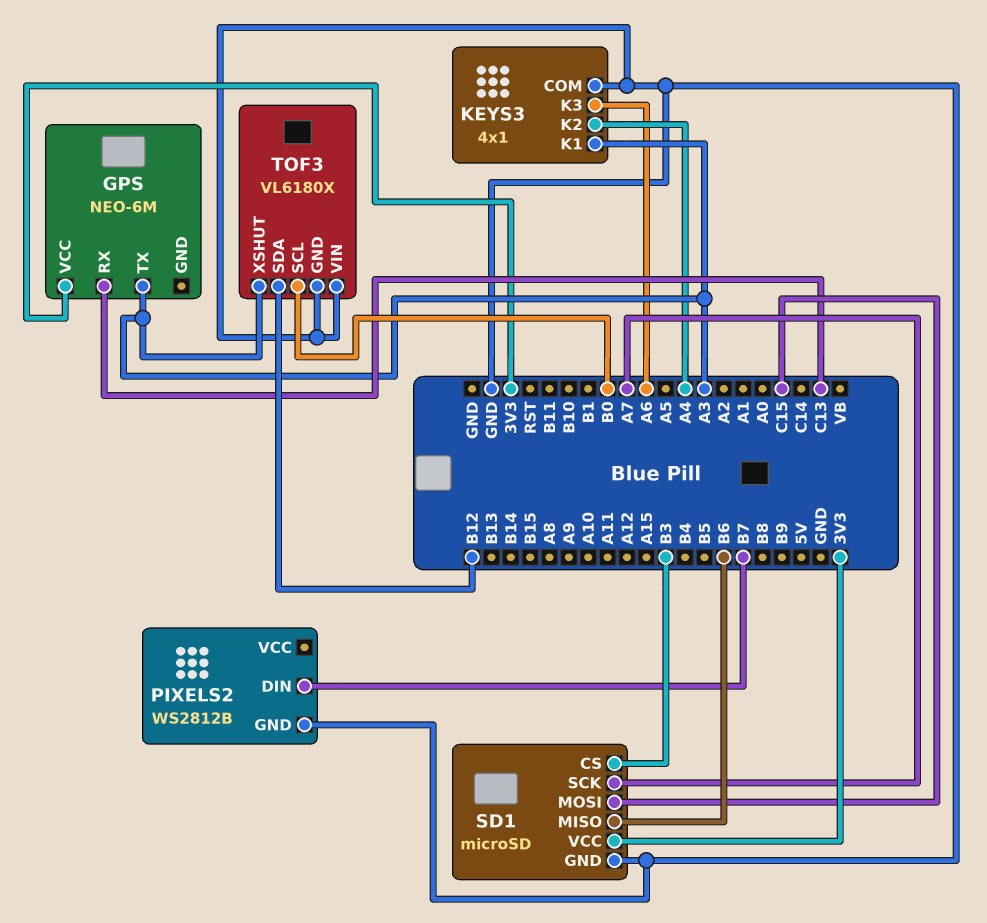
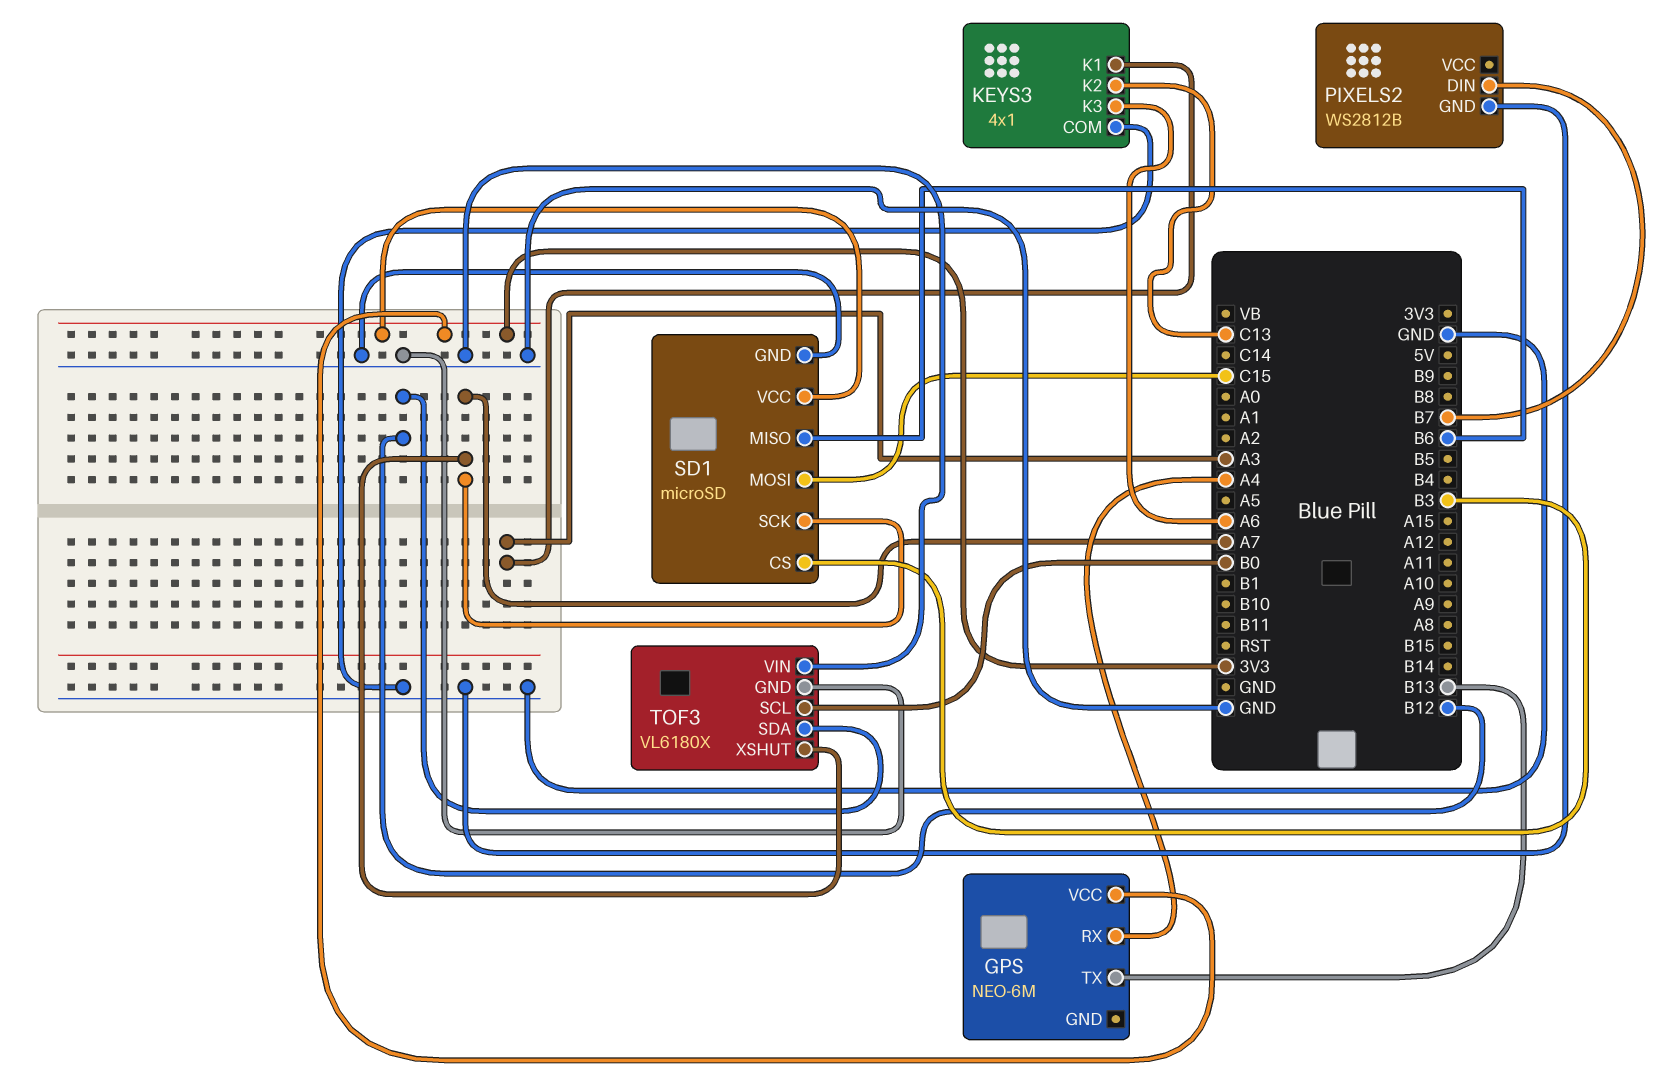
GPS pin RX: C13 -> A4
GPS pin TX: A3 -> B13
KEYS3 pin K2: A4 -> C13
TOF3 pin XSHUT: A3 -> A7

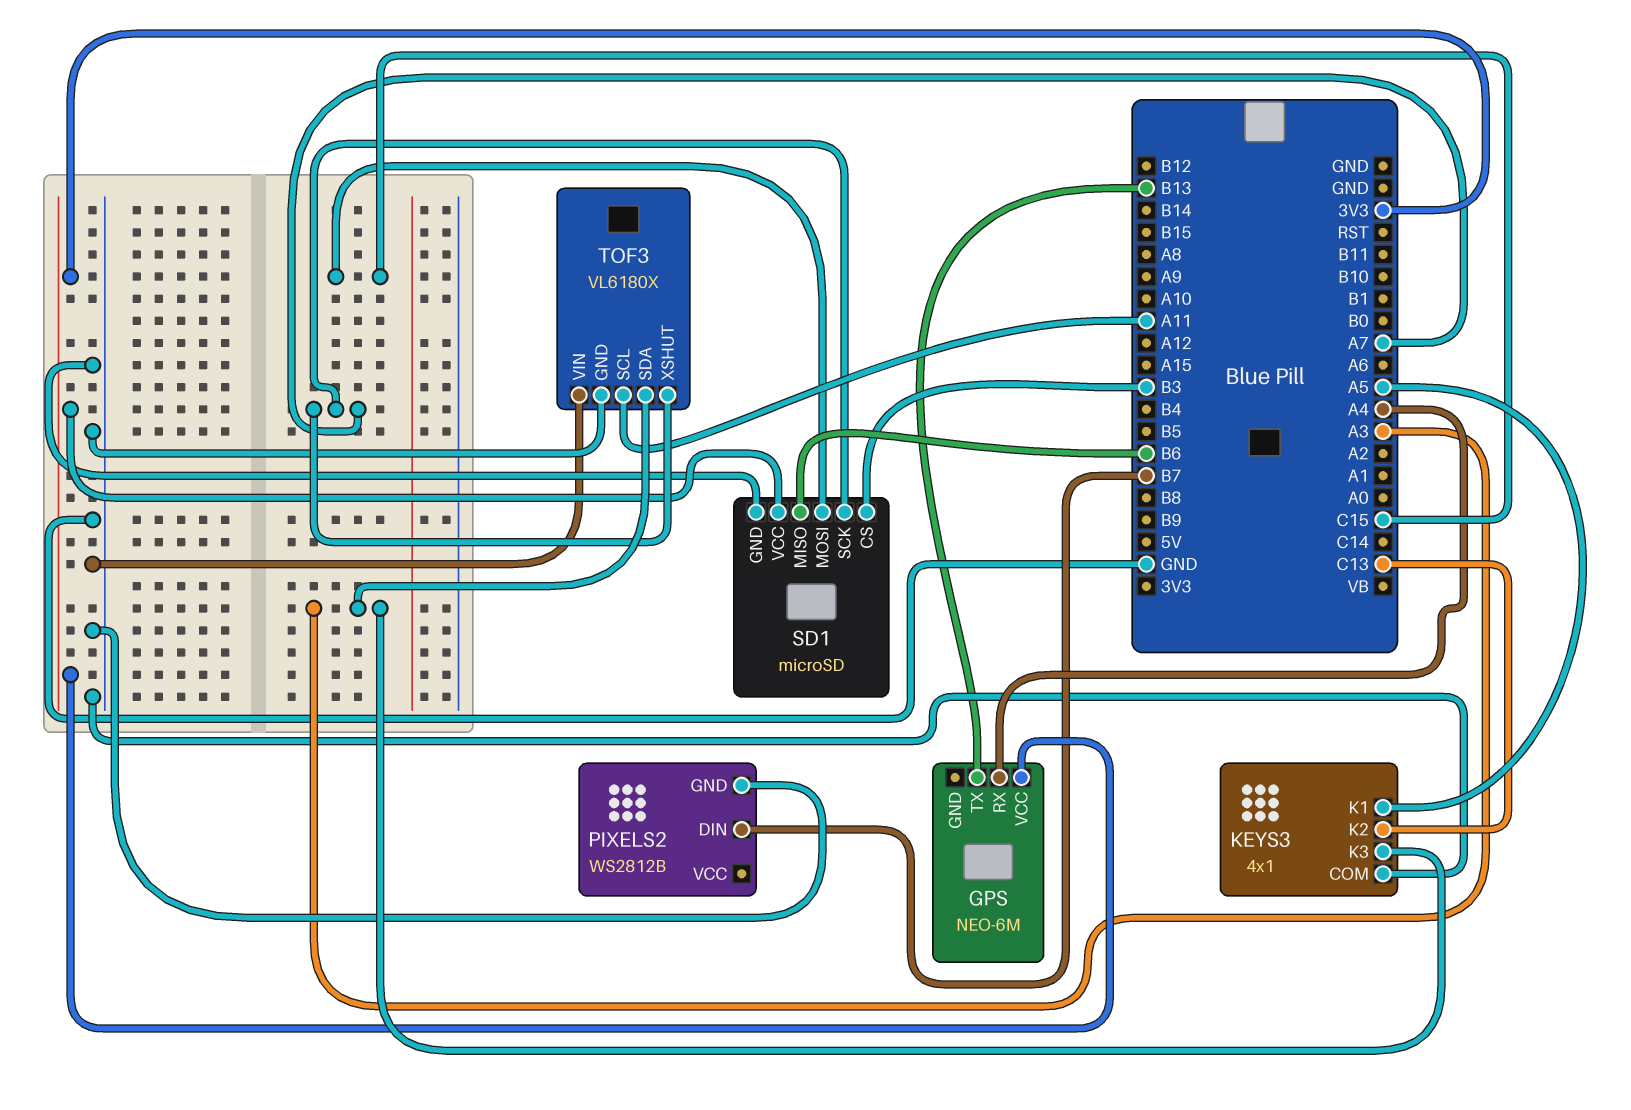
KEYS3 pin K1: A3 -> A5
KEYS3 pin K3: A6 -> A3
TOF3 pin SCL: B0 -> A11
TOF3 pin SDA: B12 -> A3

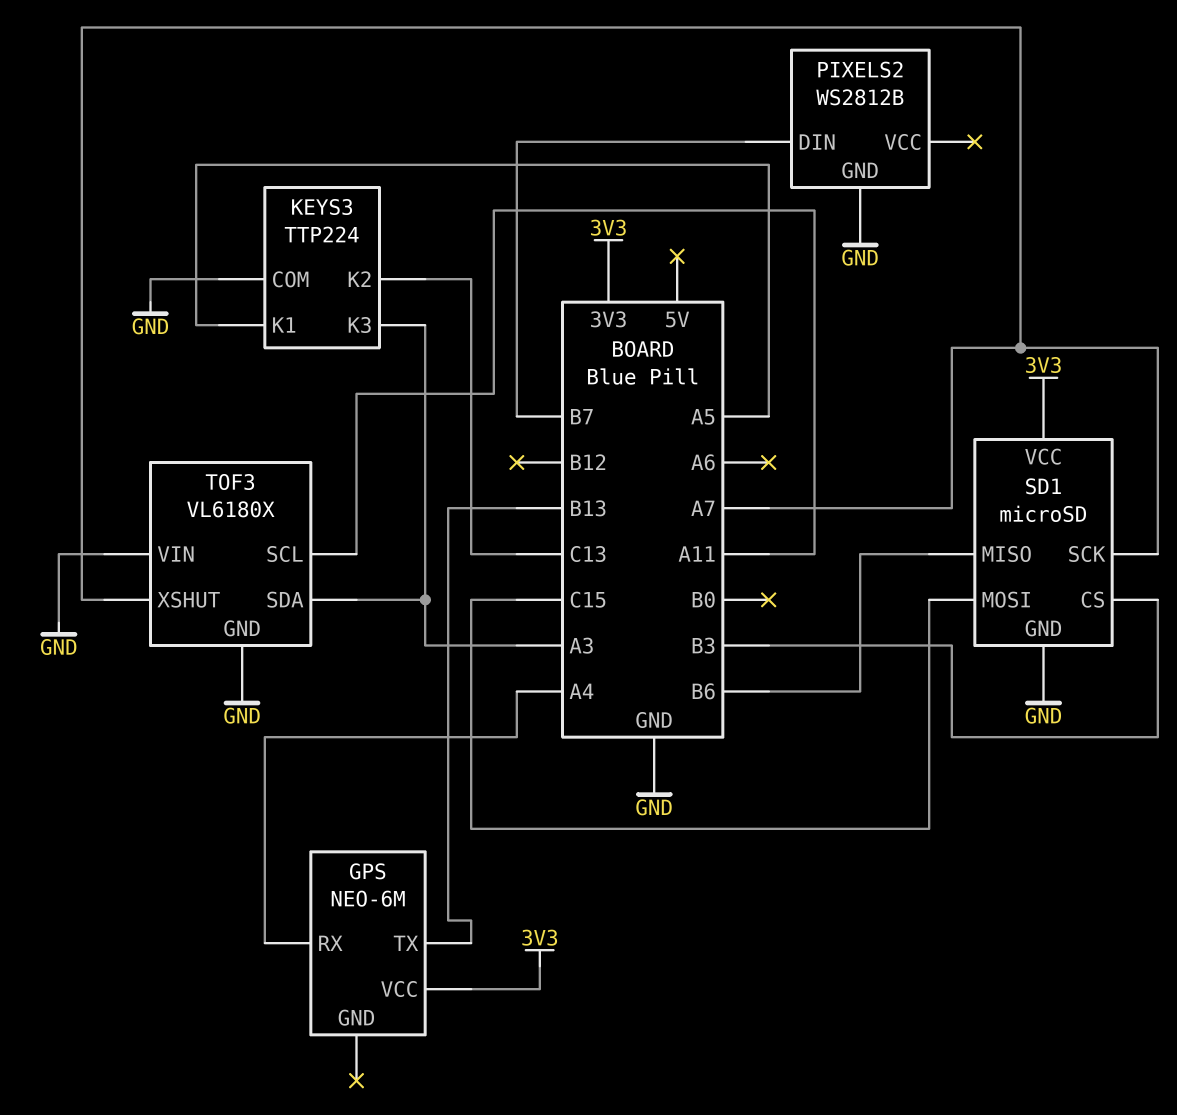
KEYS3: 4x1 -> TTP224

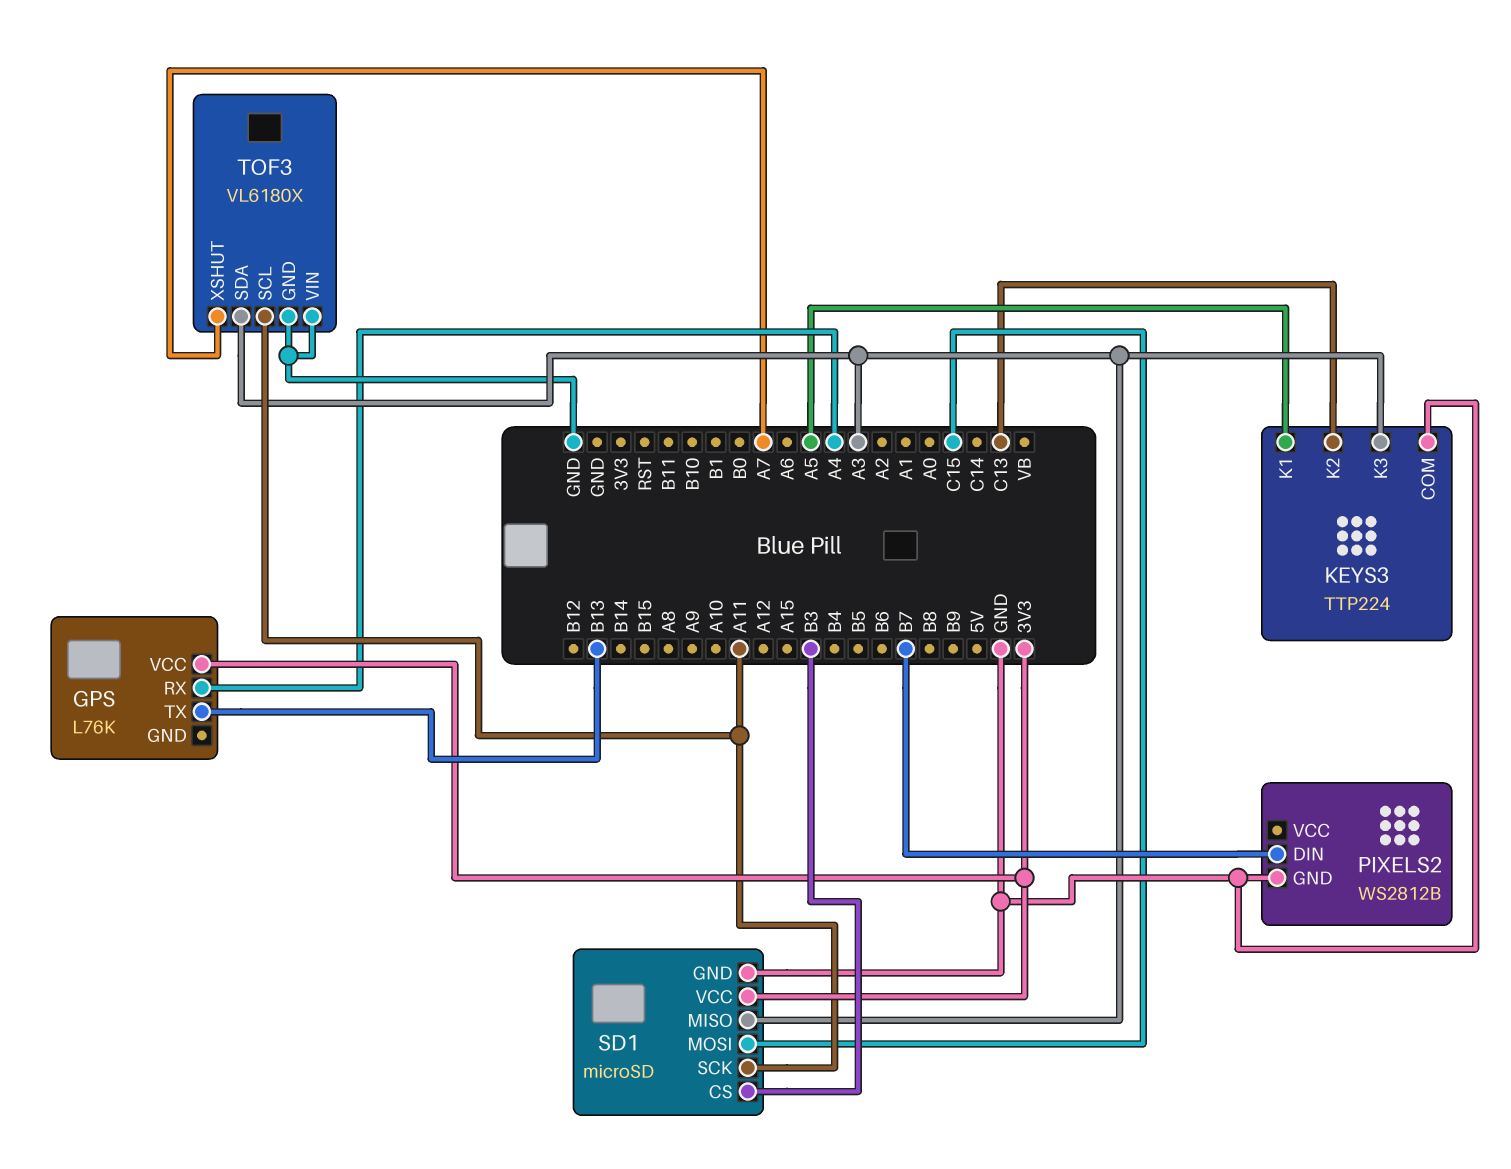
GPS: NEO-6M -> L76K
SD1 pin MISO: B6 -> A3
SD1 pin SCK: A7 -> A11

